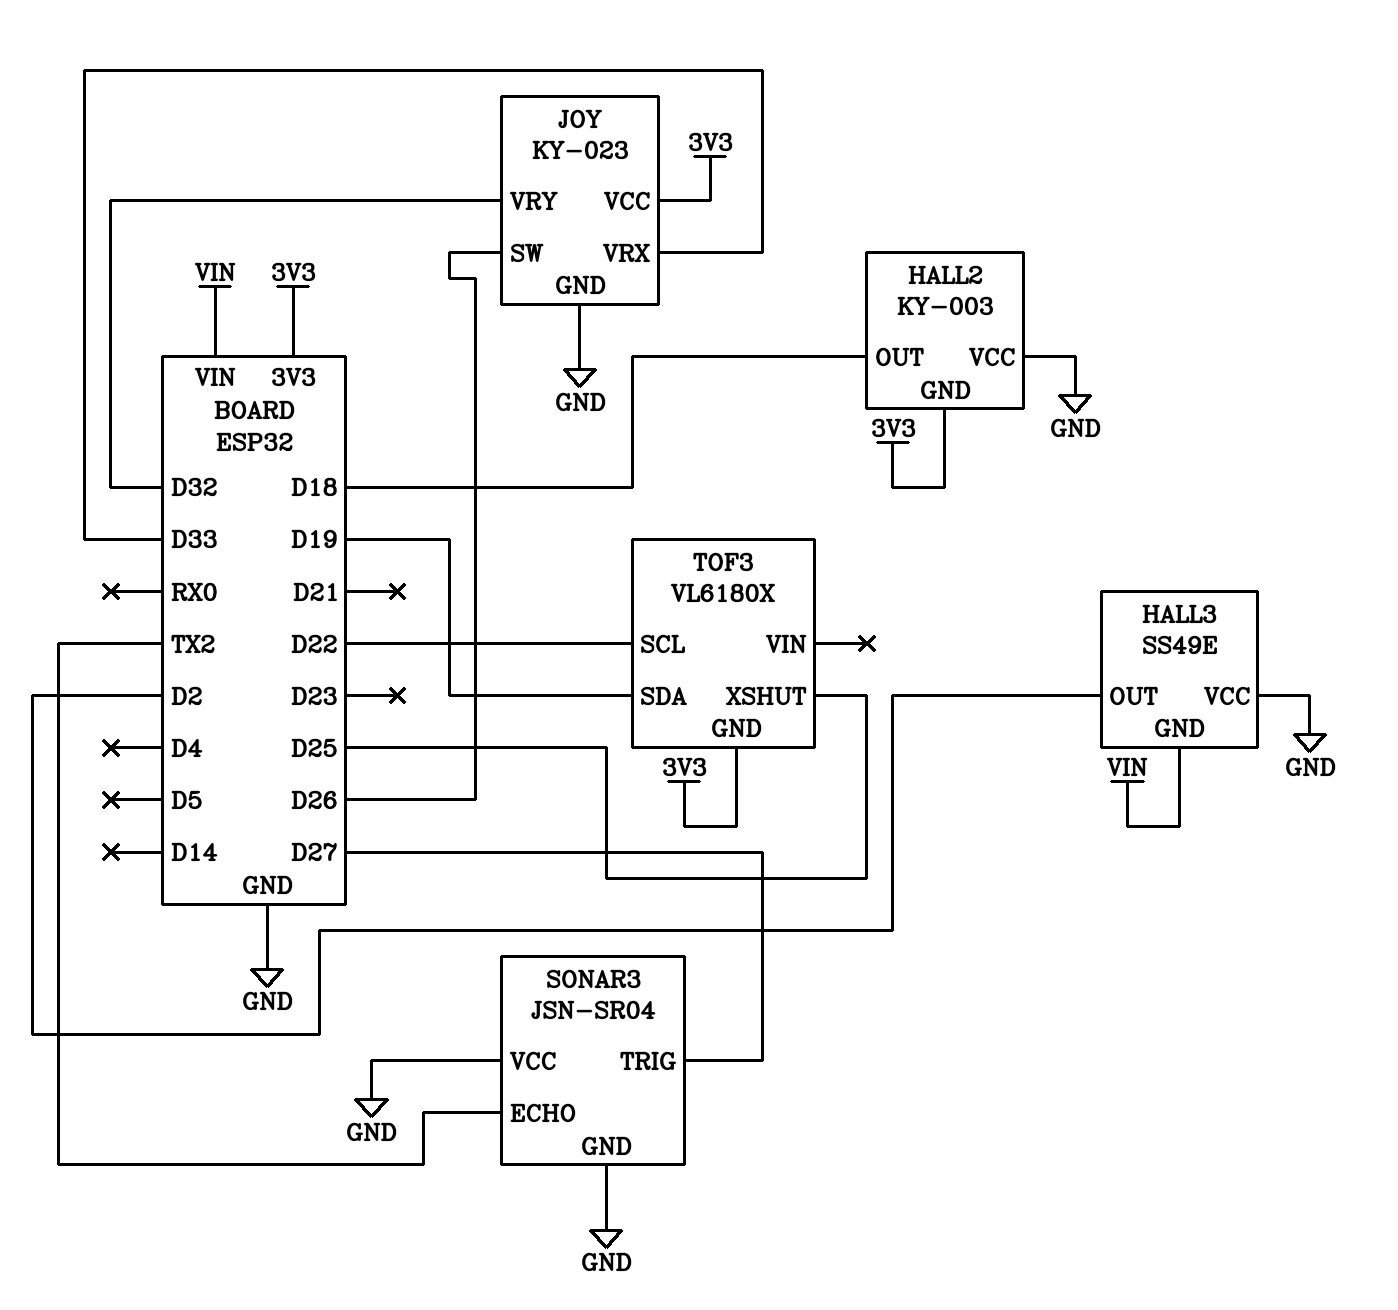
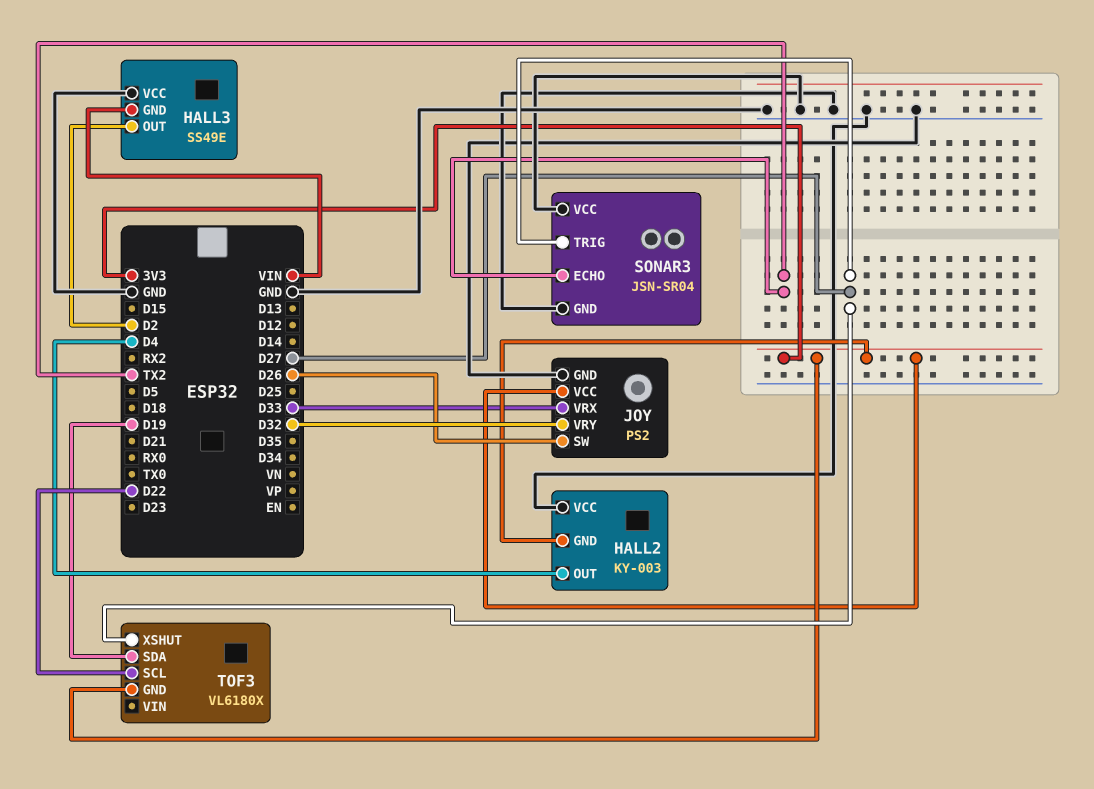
HALL2 pin OUT: D18 -> D4
JOY: KY-023 -> PS2
TOF3 pin XSHUT: D25 -> D27

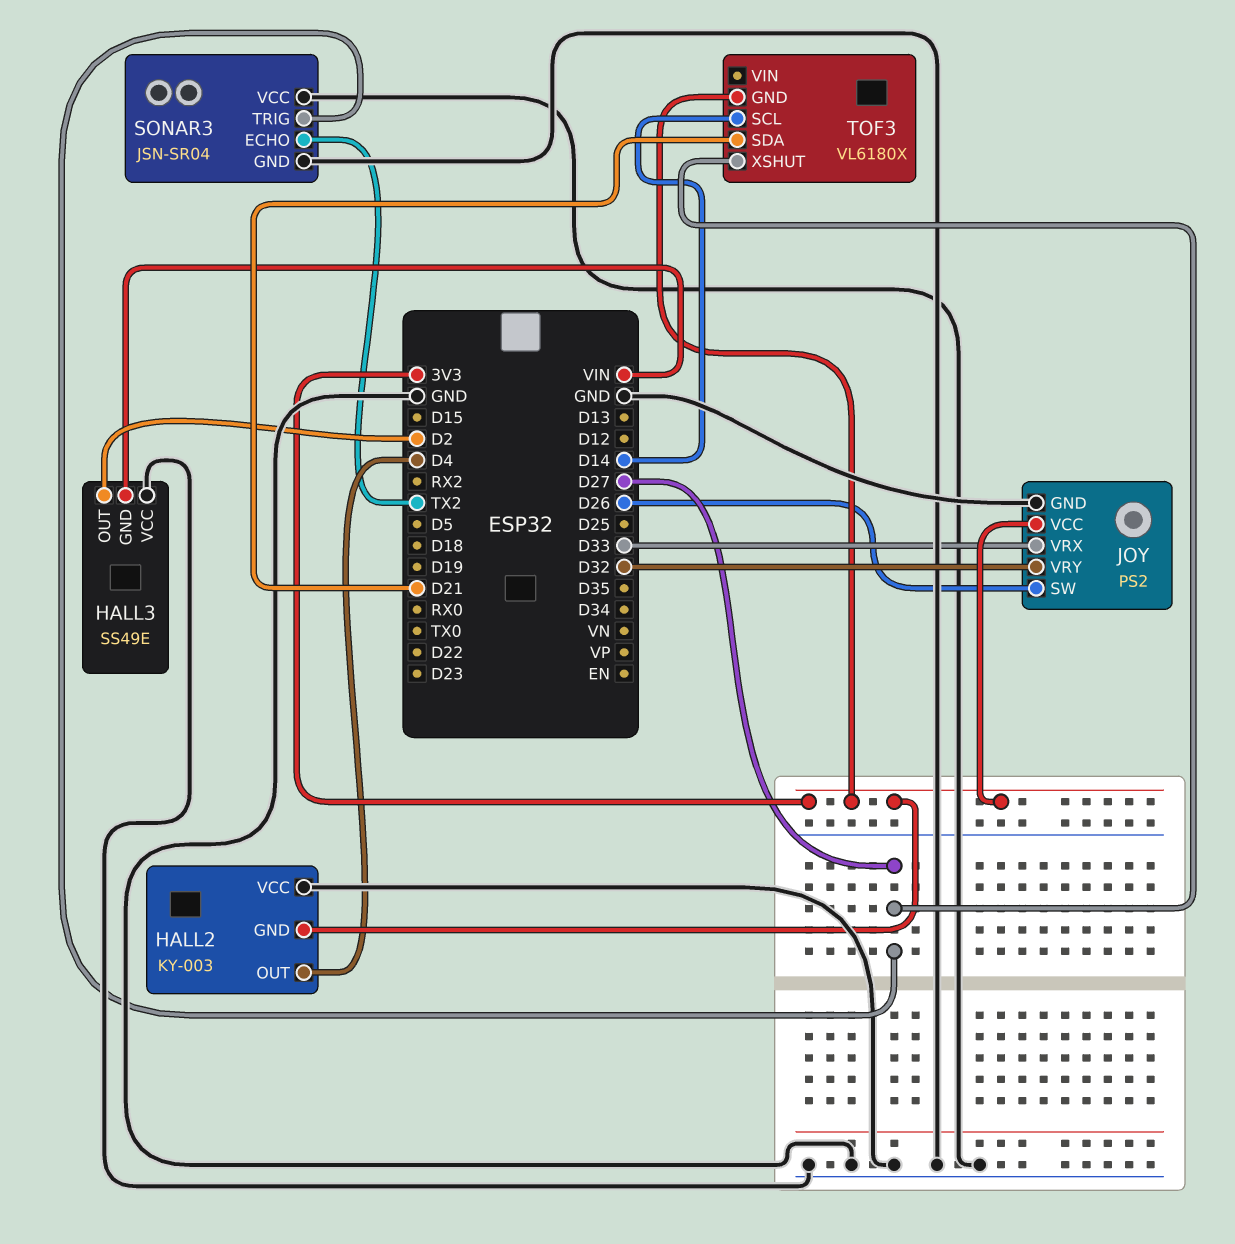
TOF3 pin SCL: D22 -> D14
TOF3 pin SDA: D19 -> D21

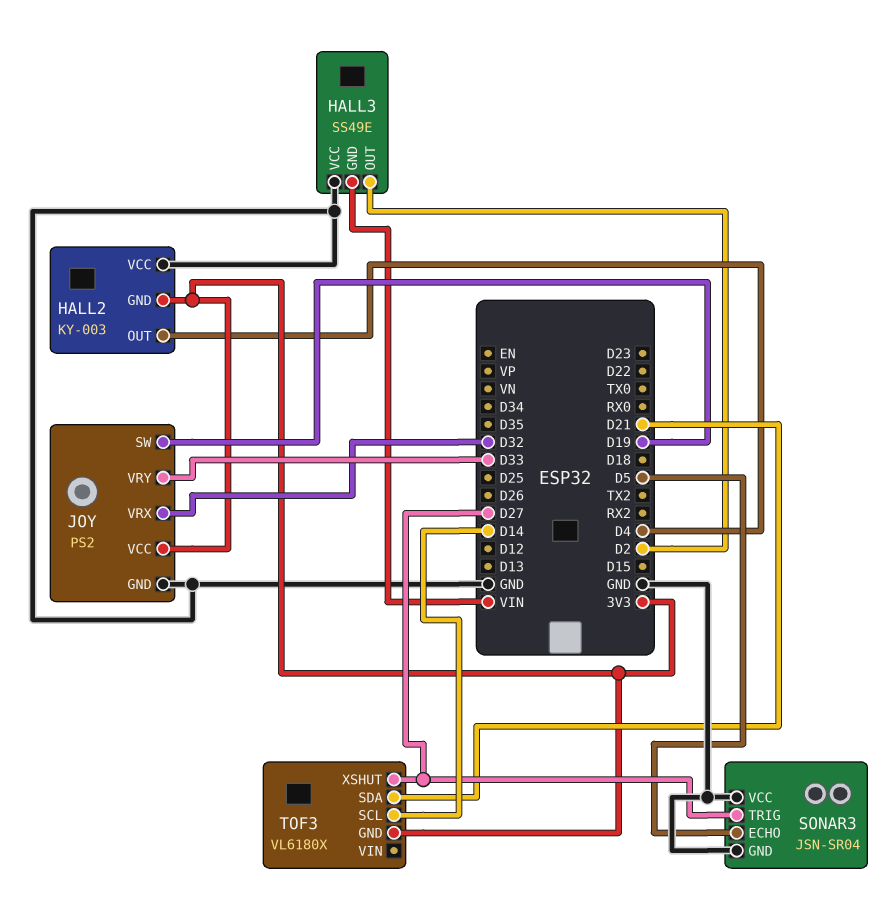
JOY pin SW: D26 -> D19
JOY pin VRX: D33 -> D32
JOY pin VRY: D32 -> D33
SONAR3 pin ECHO: TX2 -> D5

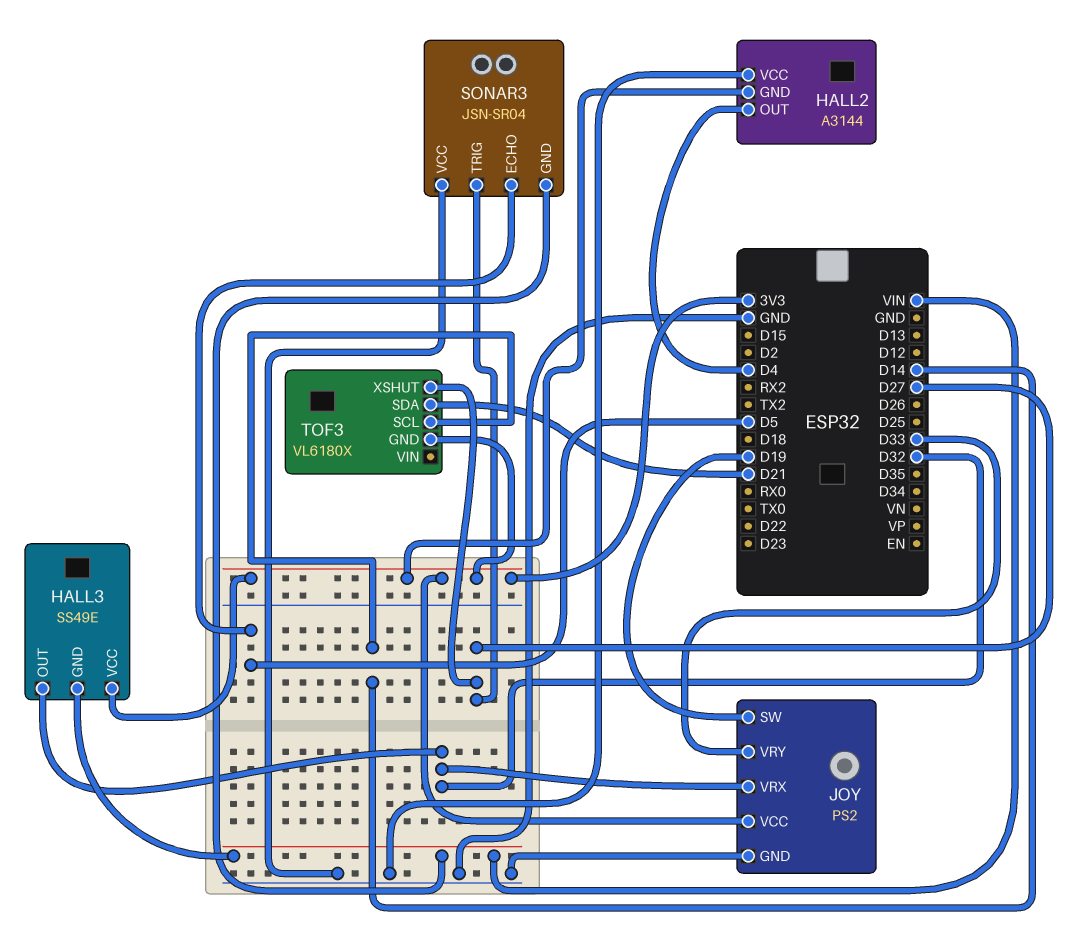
HALL2: KY-003 -> A3144
HALL3 pin OUT: D2 -> D32
HALL3 pin VCC: GND -> 3V3
SONAR3 pin GND: GND -> VIN

